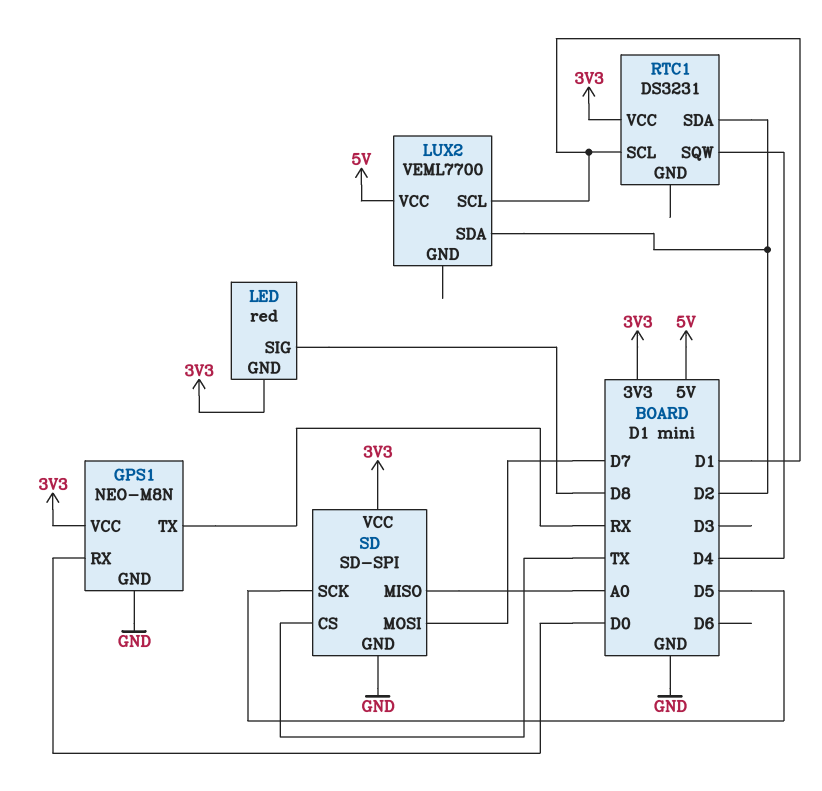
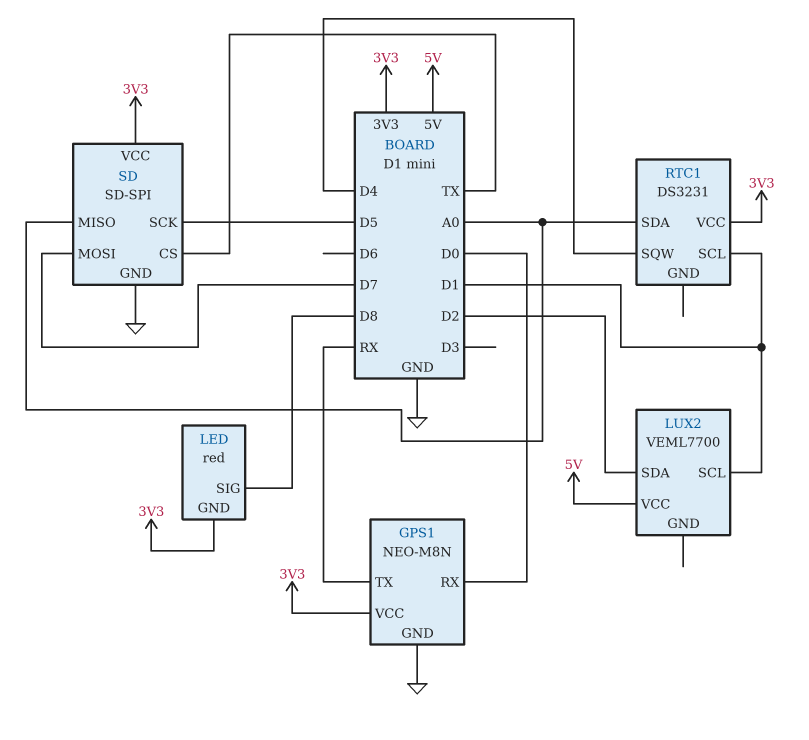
RTC1 pin SDA: D2 -> A0

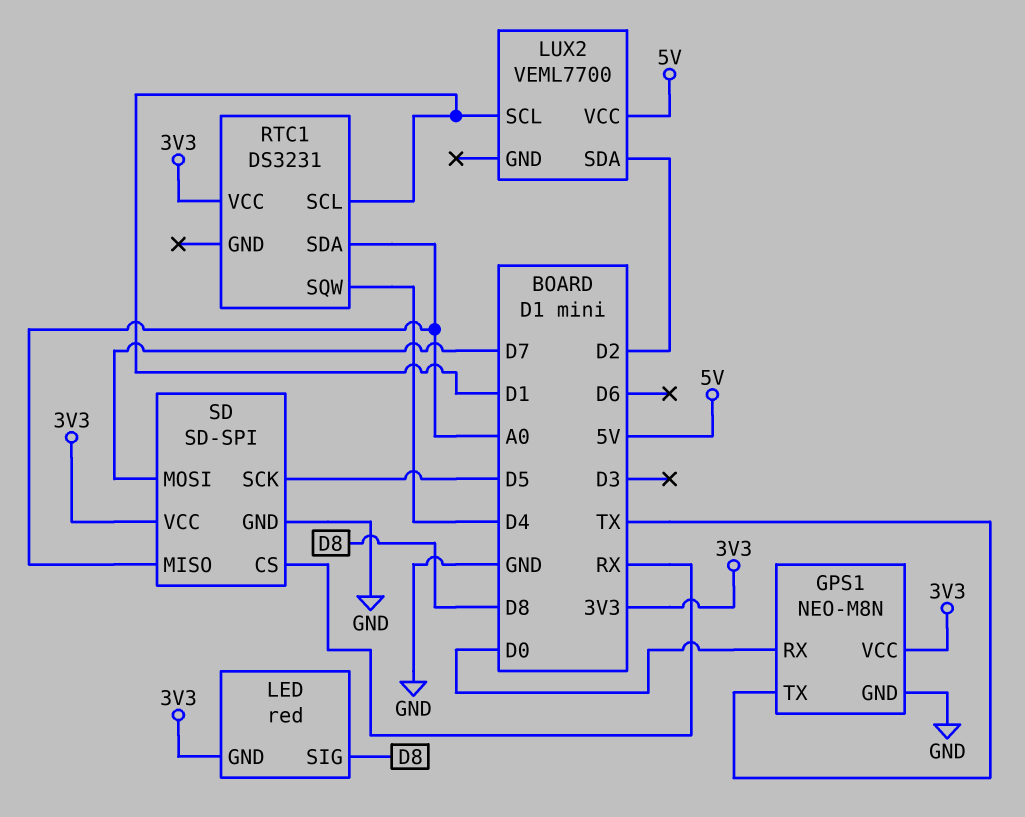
GPS1 pin TX: RX -> TX
SD pin CS: TX -> RX

